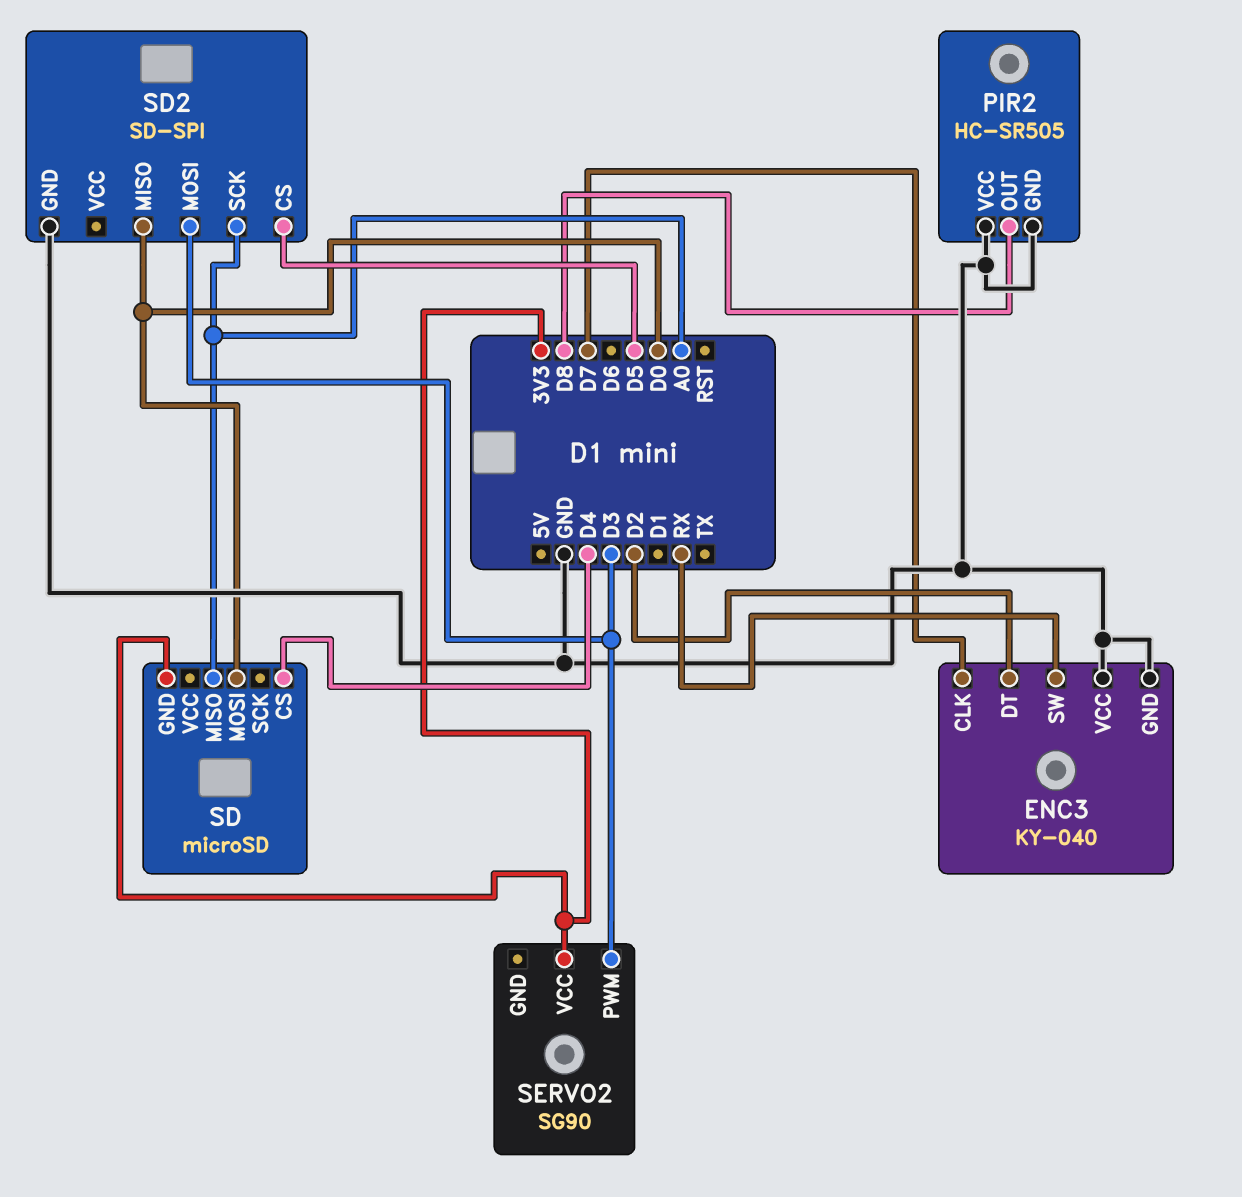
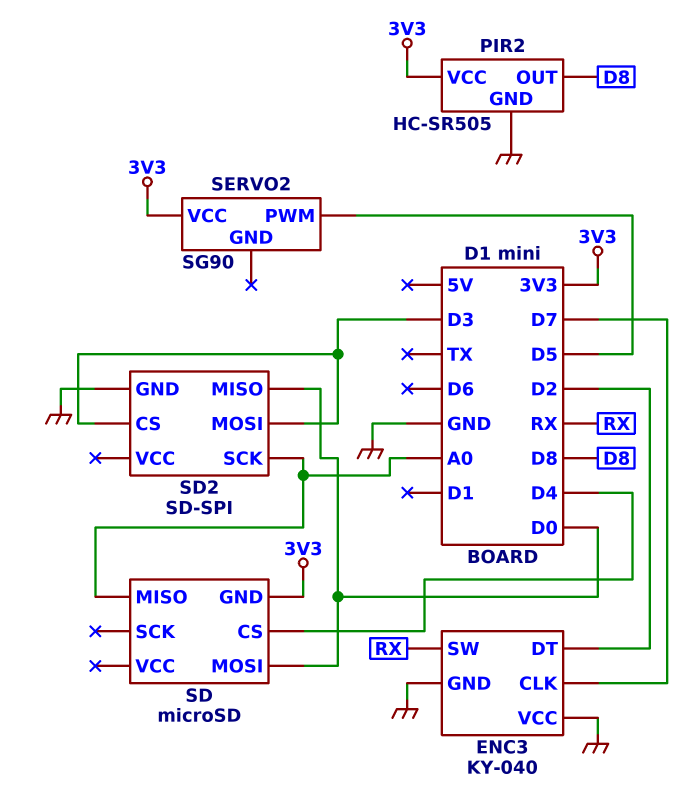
PIR2 pin VCC: GND -> 3V3
SD2 pin CS: D5 -> D3
SERVO2 pin PWM: D3 -> D5

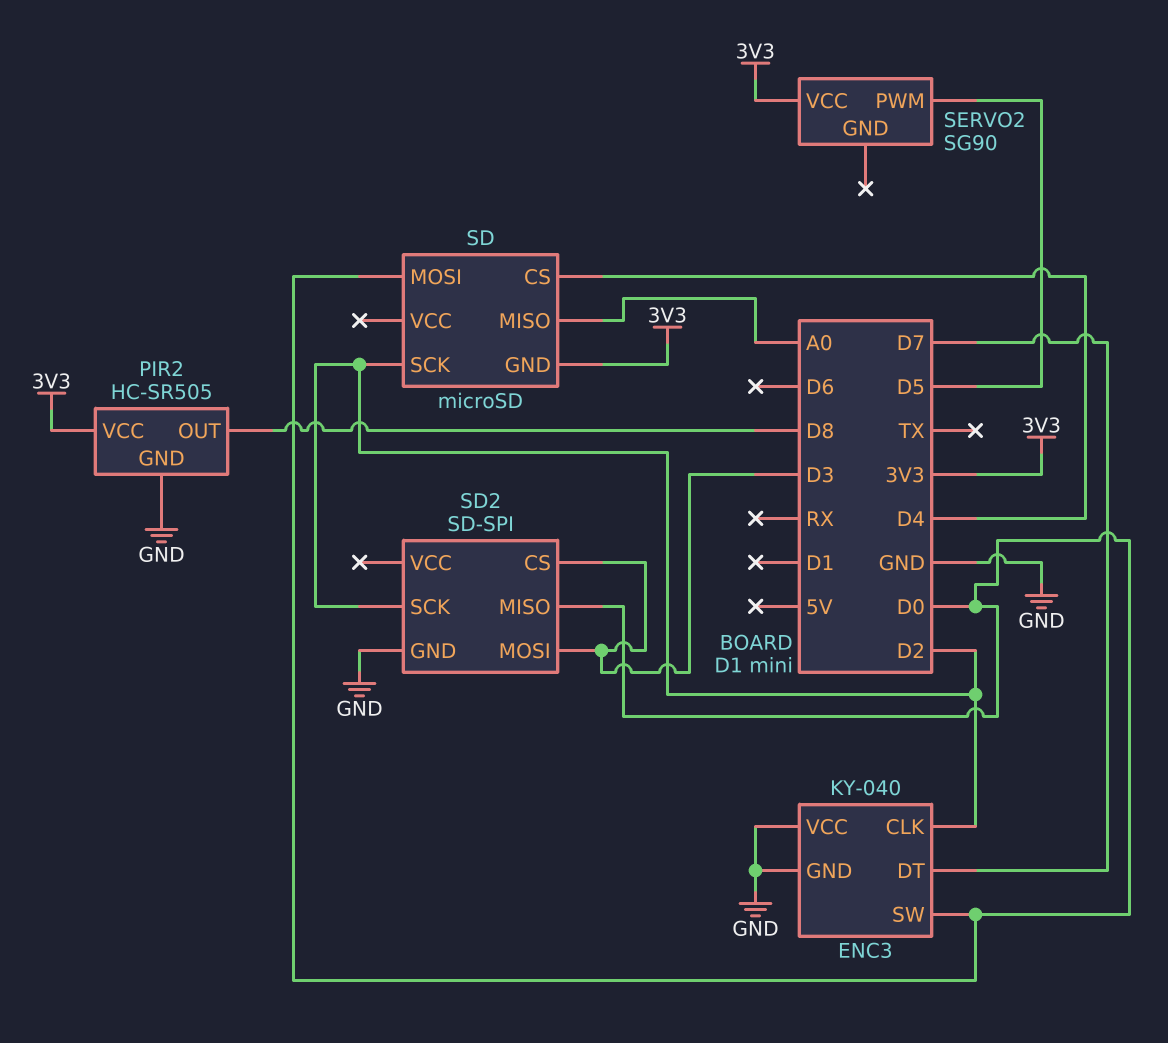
ENC3 pin CLK: D7 -> D2
ENC3 pin DT: D2 -> D7
ENC3 pin SW: RX -> D0
SD pin SCK: none -> D2
SD2 pin SCK: A0 -> D2

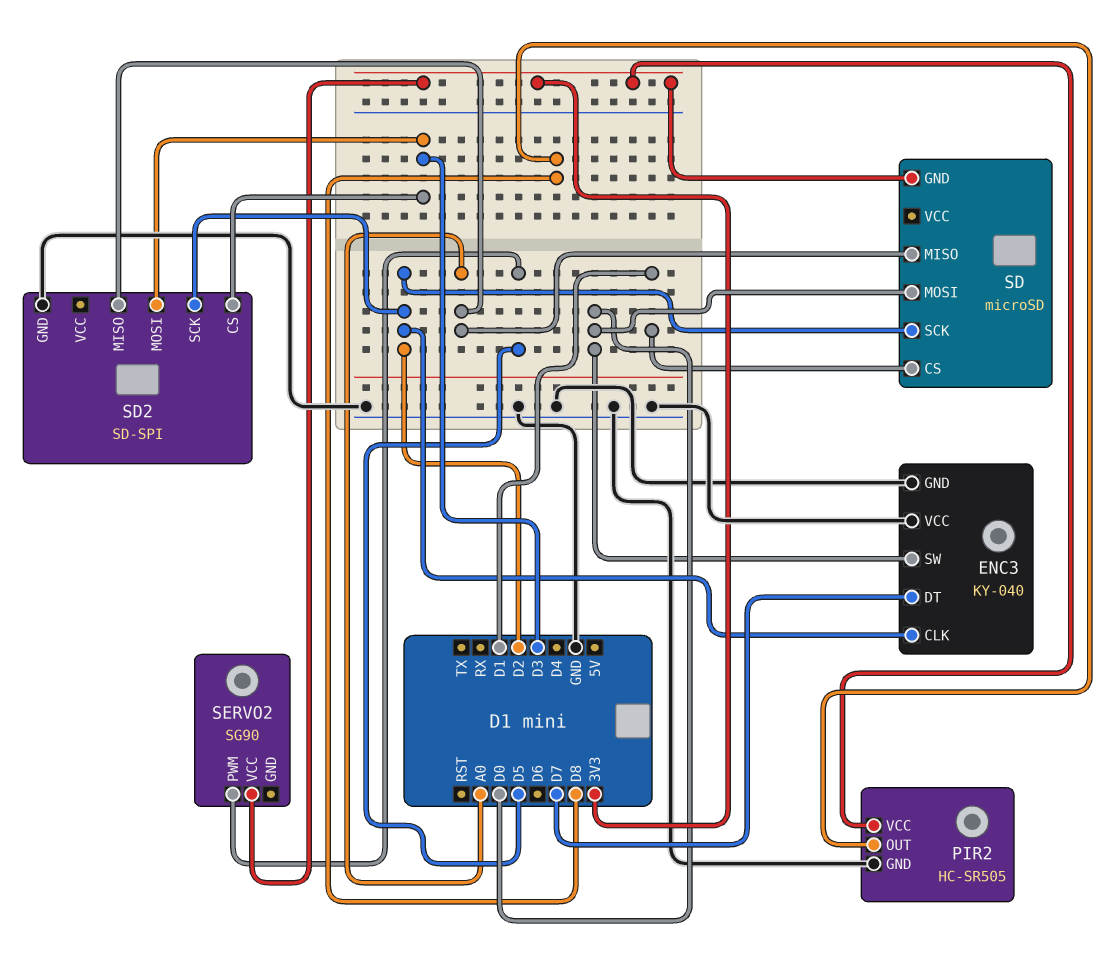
SD pin CS: D4 -> D1
SD2 pin MISO: D0 -> A0

